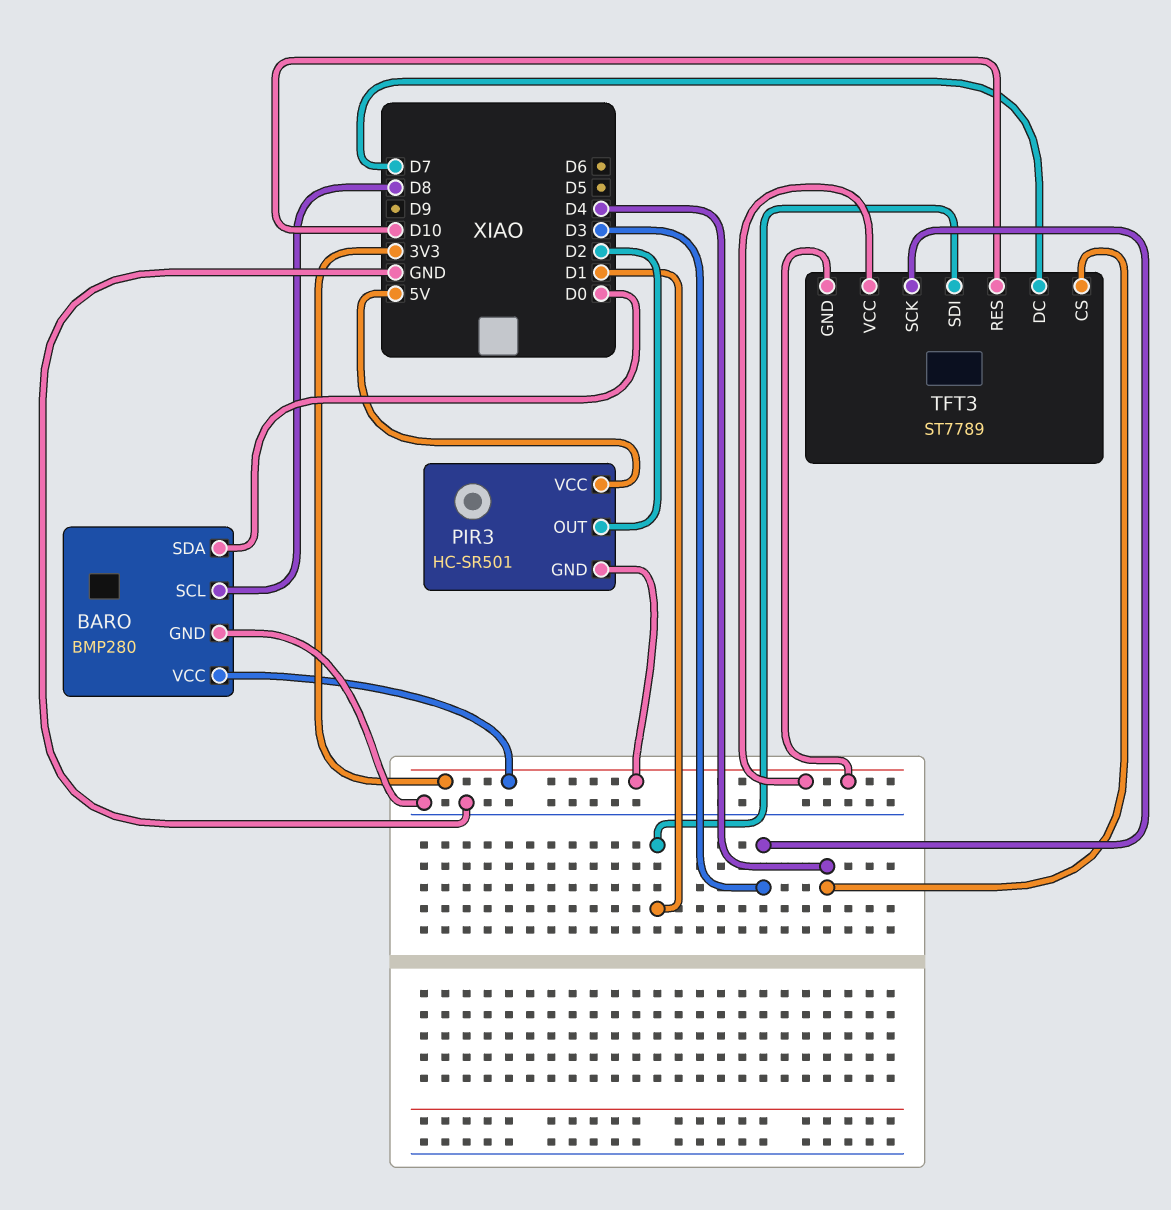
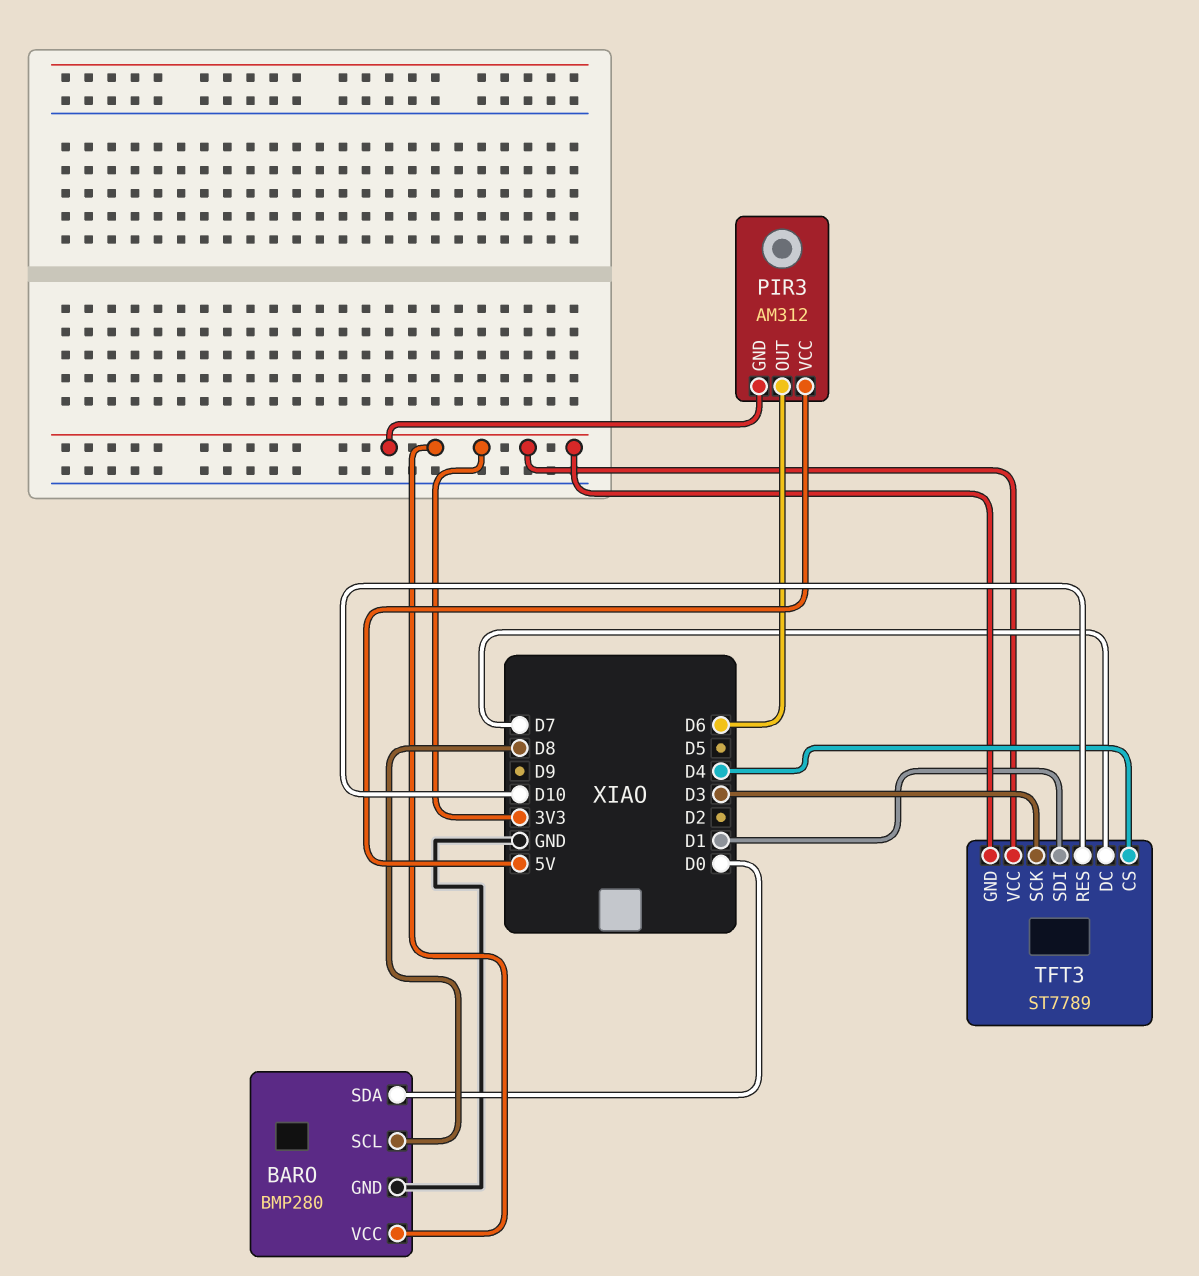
PIR3: HC-SR501 -> AM312
PIR3 pin OUT: D2 -> D6

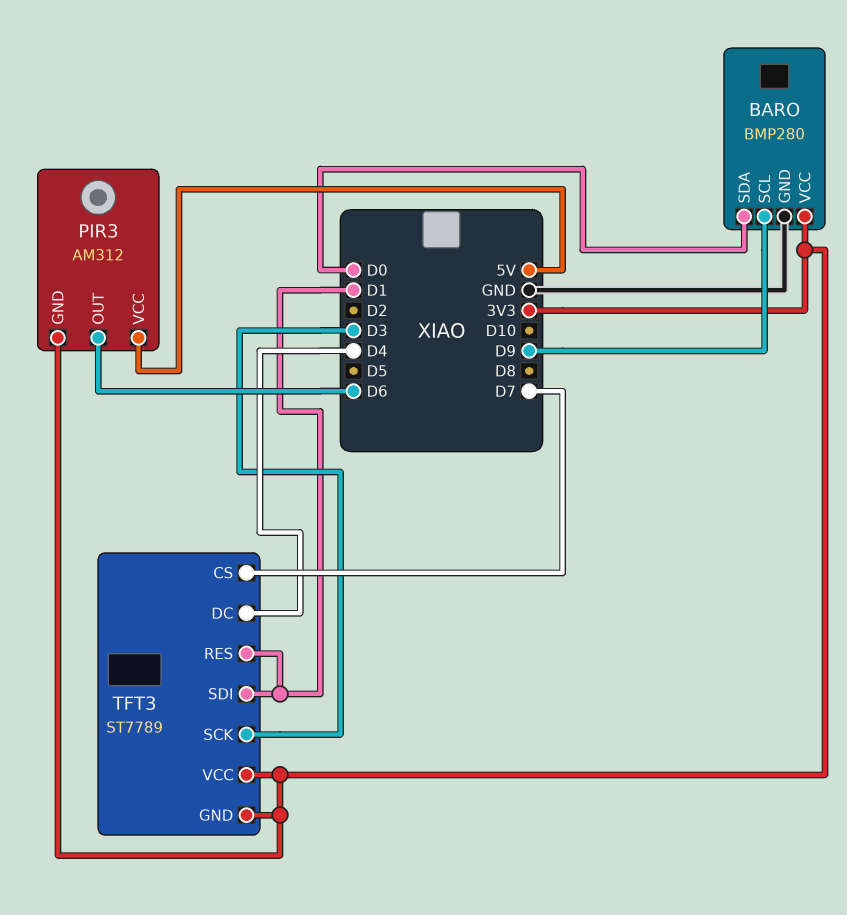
BARO pin SCL: D8 -> D9
TFT3 pin CS: D4 -> D7
TFT3 pin DC: D7 -> D4
TFT3 pin RES: D10 -> D1

